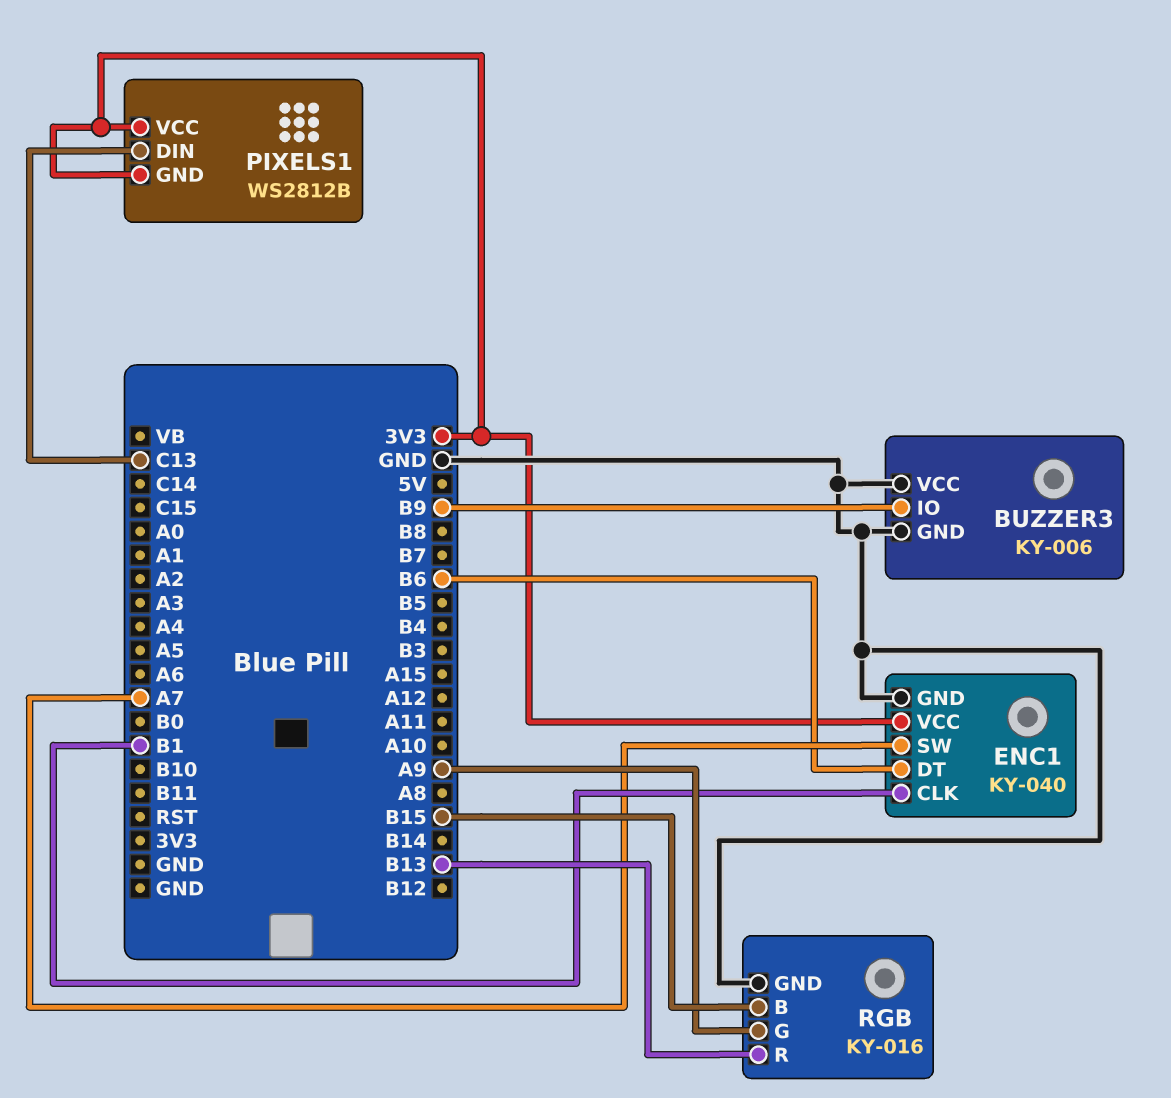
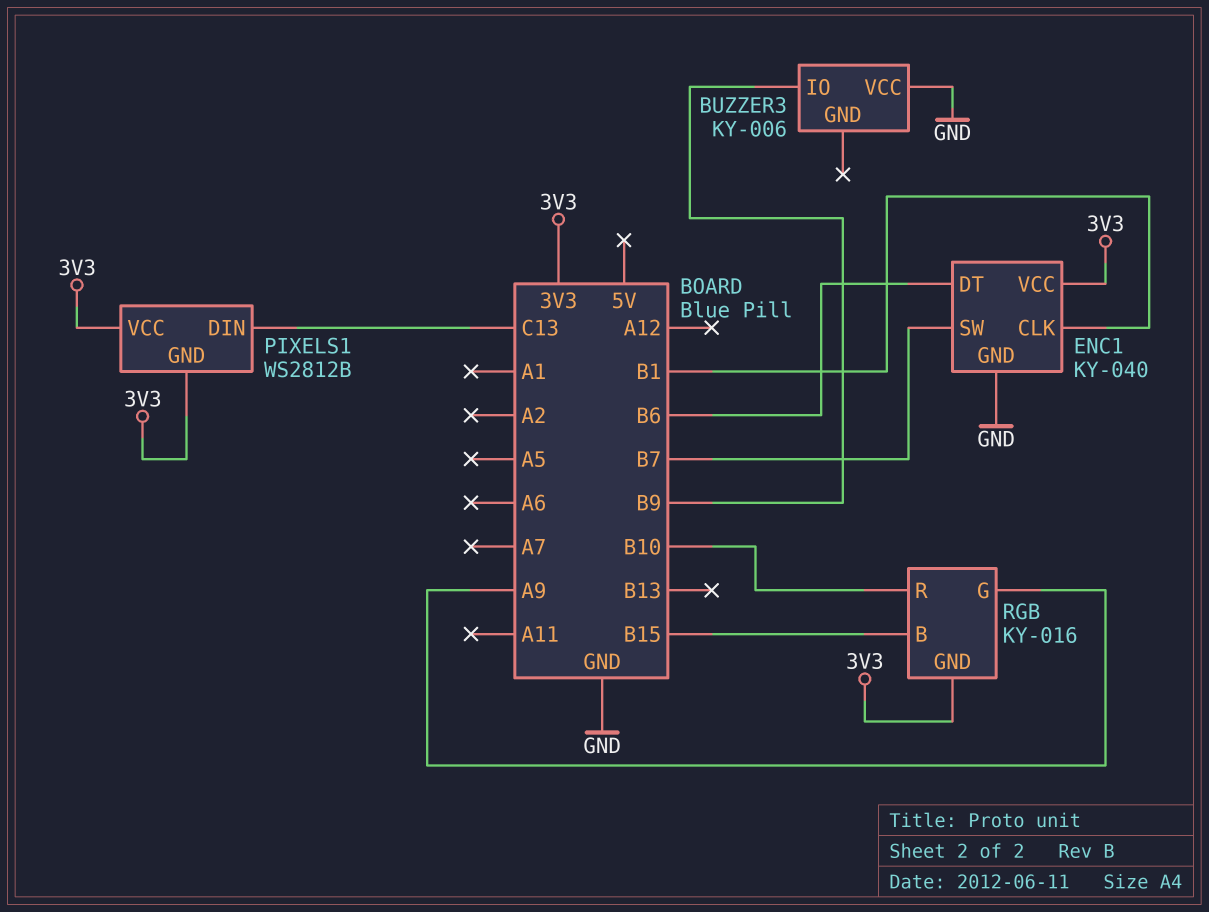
BUZZER3 pin GND: GND -> none
ENC1 pin SW: A7 -> B7
RGB pin GND: GND -> 3V3
RGB pin R: B13 -> B10

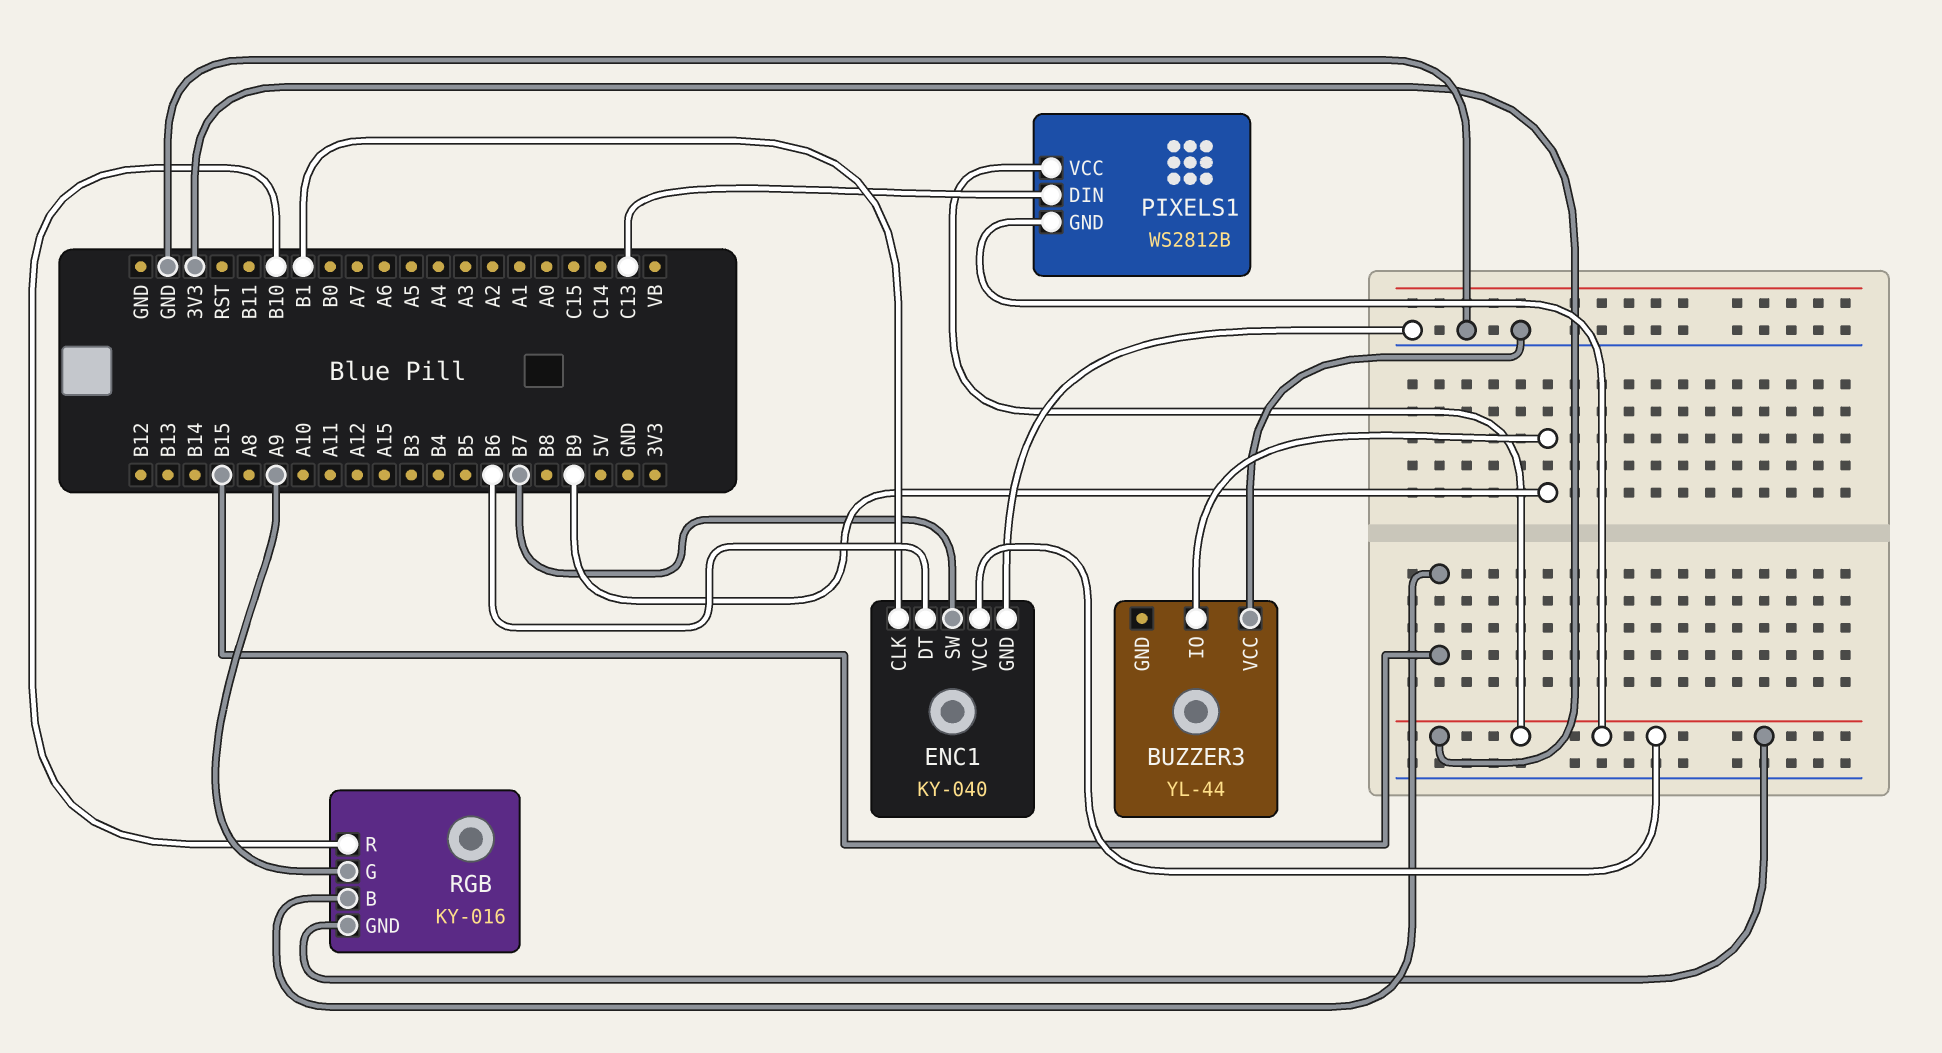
BUZZER3: KY-006 -> YL-44

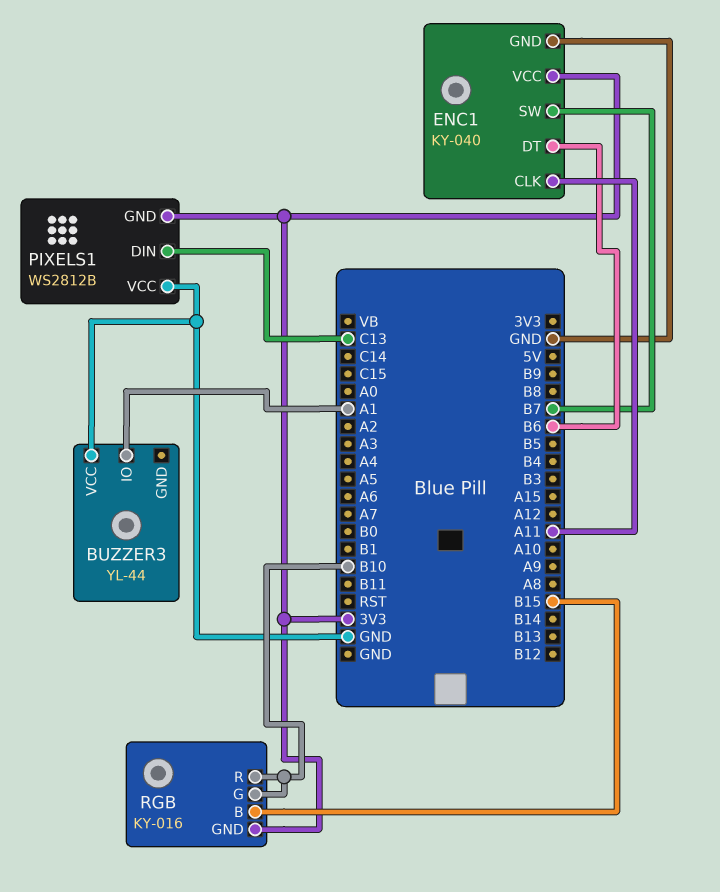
BUZZER3 pin IO: B9 -> A1
ENC1 pin CLK: B1 -> A11
PIXELS1 pin VCC: 3V3 -> GND
RGB pin G: A9 -> B10

